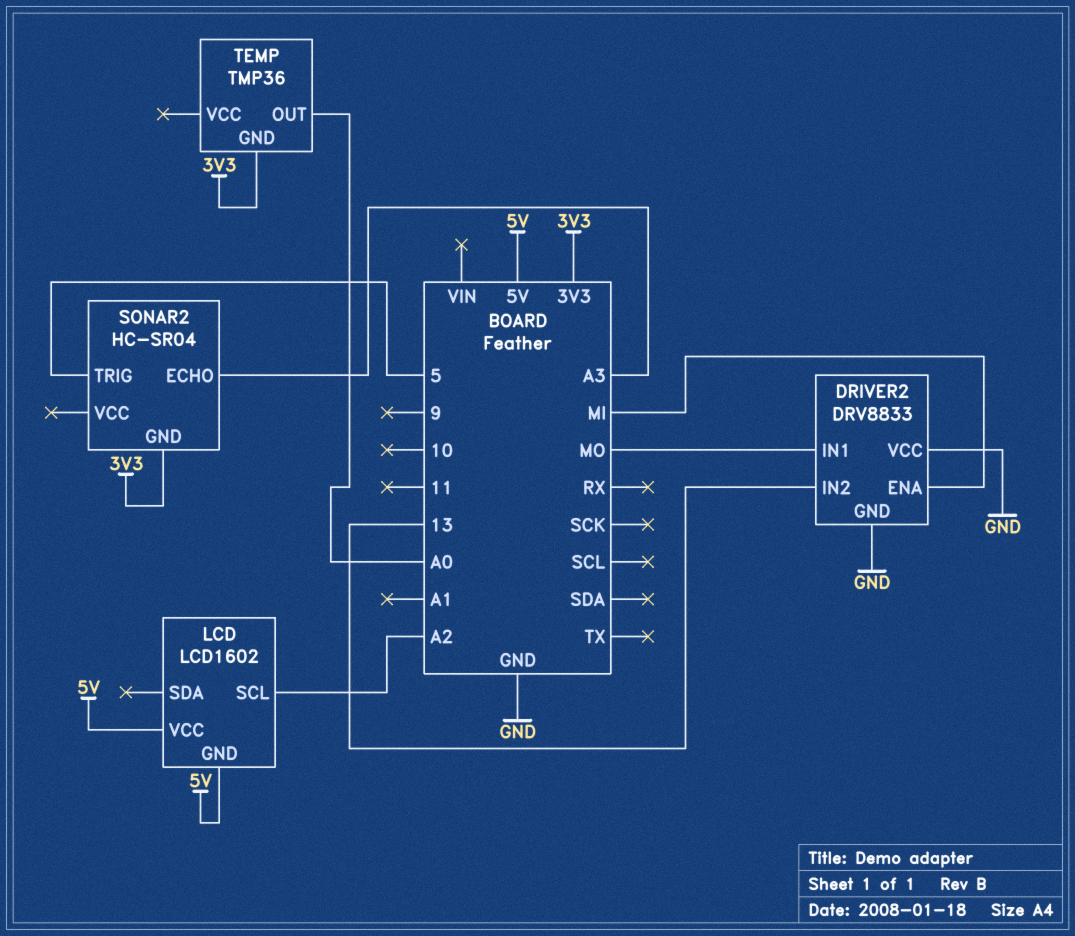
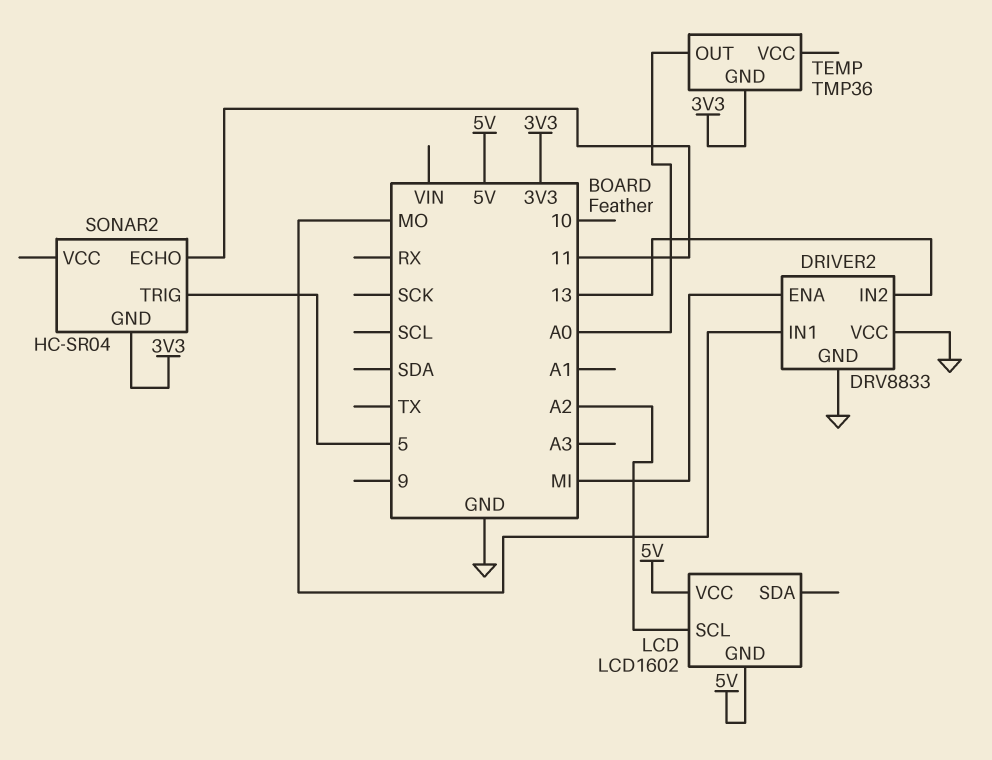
SONAR2 pin ECHO: A3 -> 11

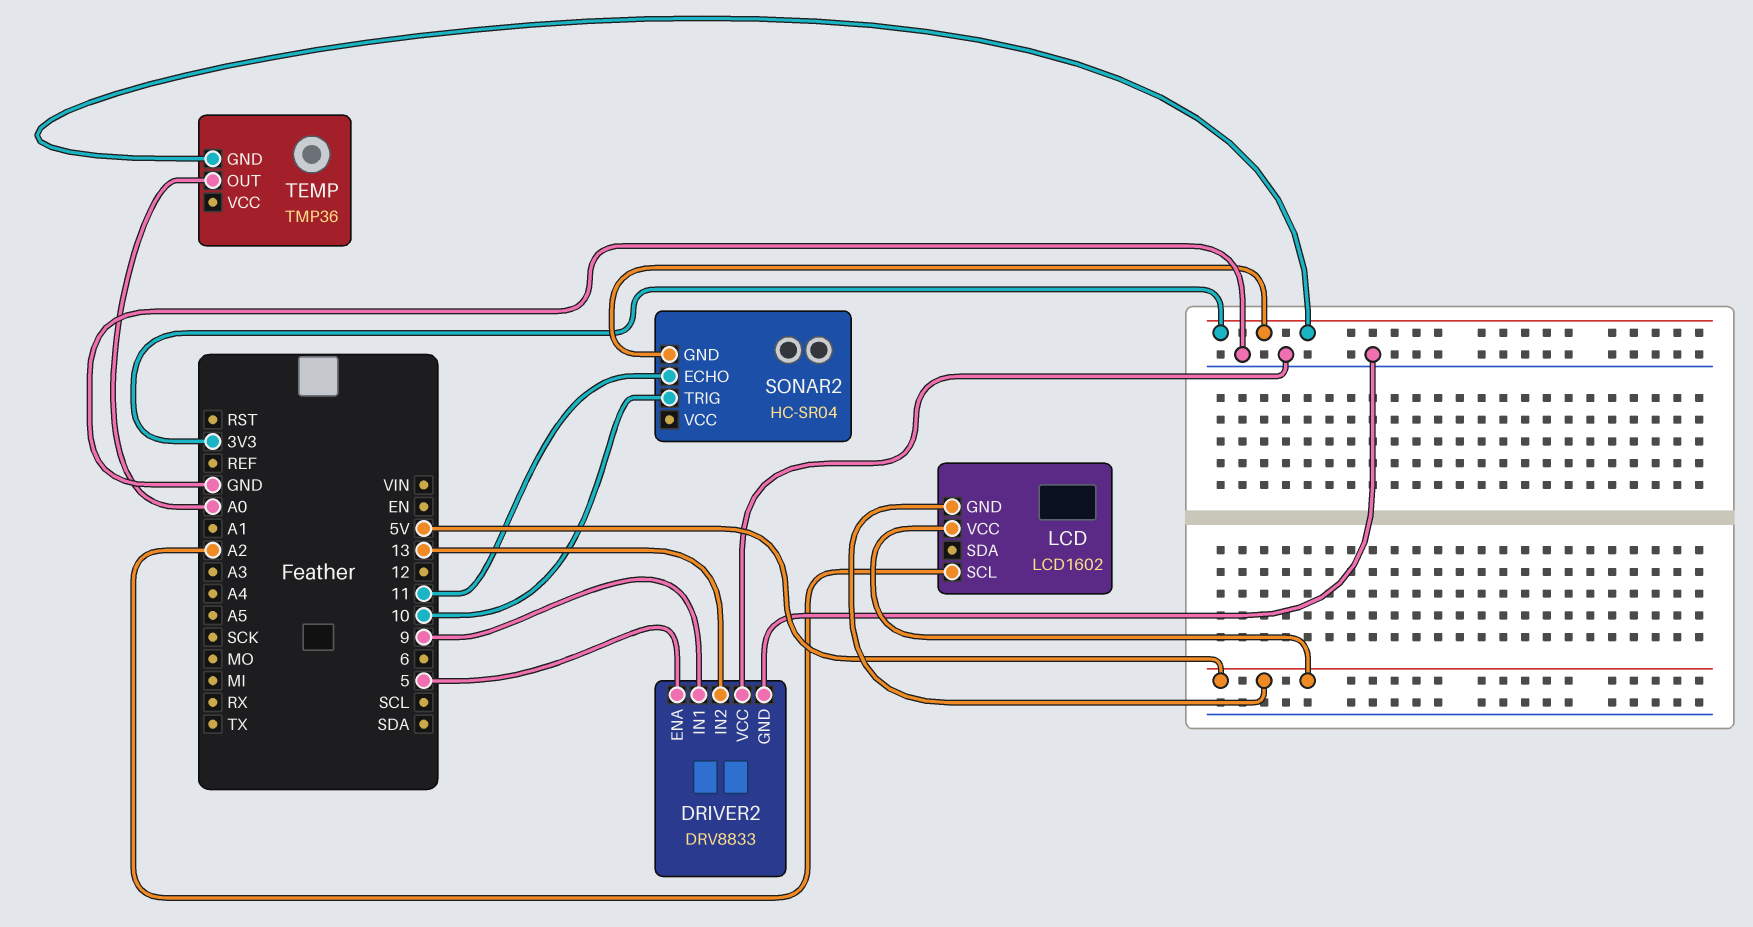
DRIVER2 pin ENA: MI -> 5
DRIVER2 pin IN1: MO -> 9
SONAR2 pin TRIG: 5 -> 10

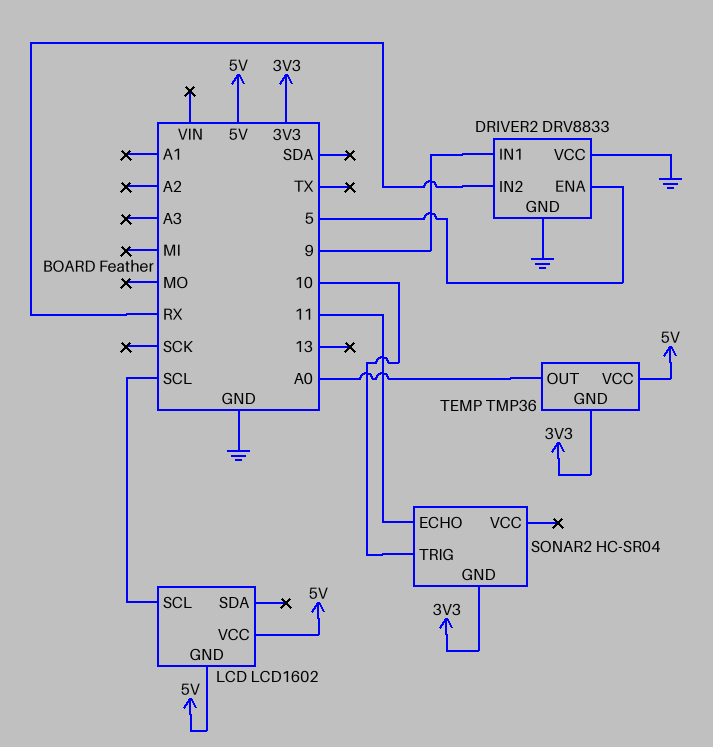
DRIVER2 pin IN2: 13 -> RX
LCD pin SCL: A2 -> SCL
TEMP pin VCC: none -> 5V

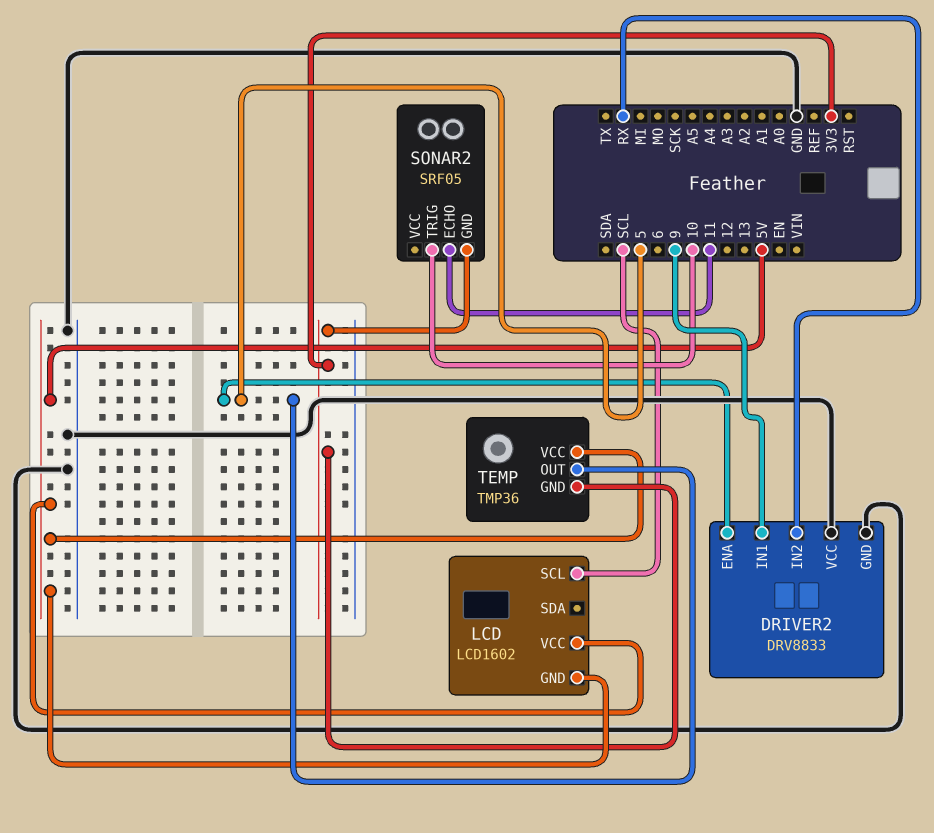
SONAR2: HC-SR04 -> SRF05
TEMP pin OUT: A0 -> 5

